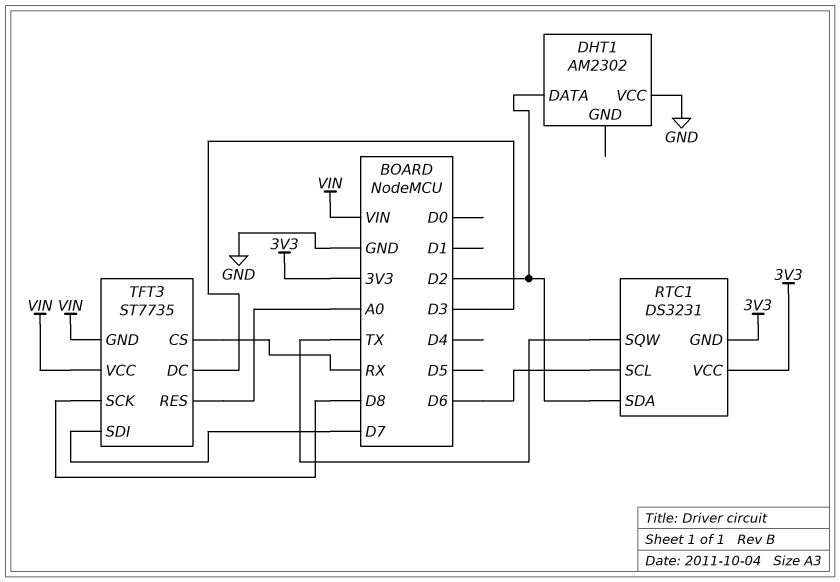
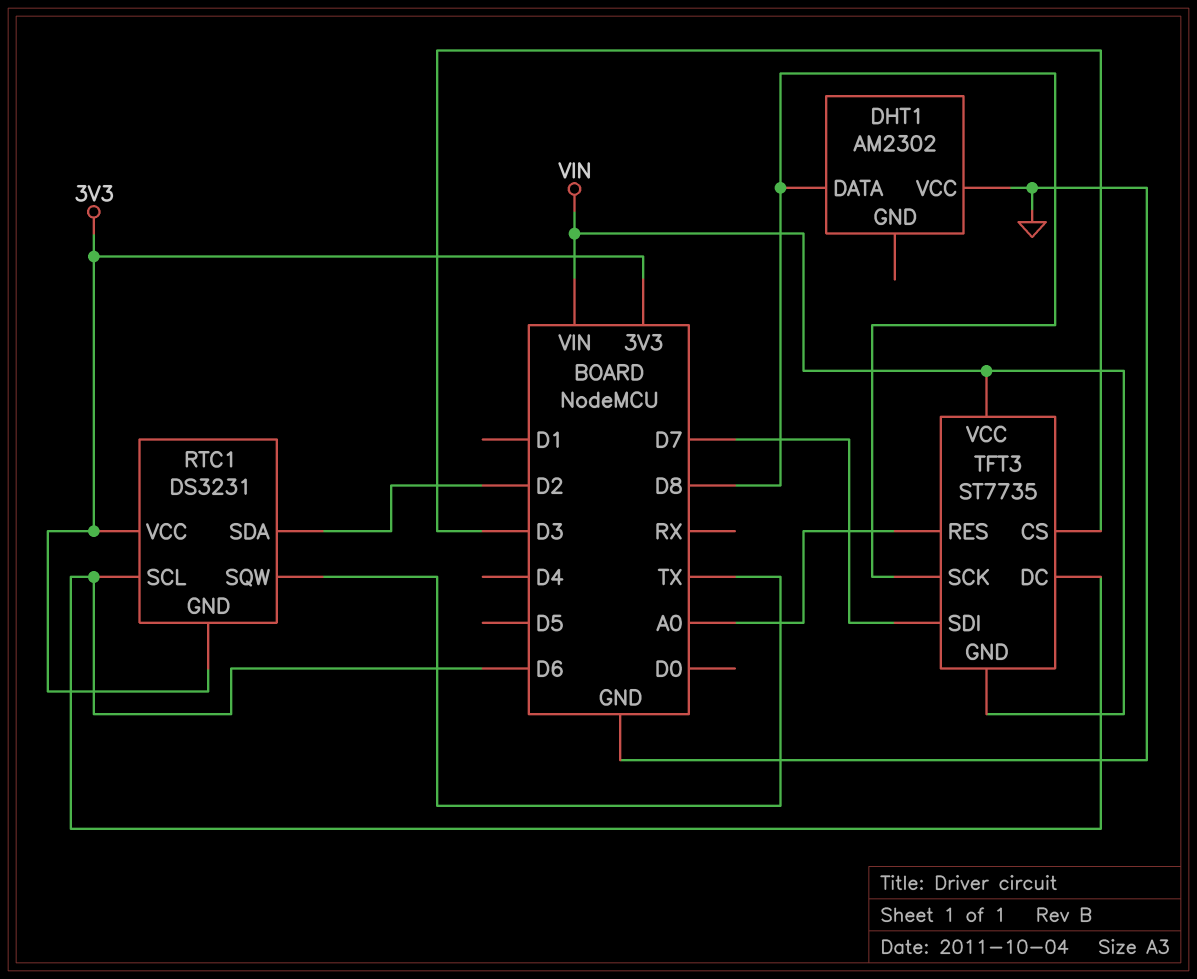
DHT1 pin DATA: D2 -> D8
TFT3 pin CS: RX -> D3
TFT3 pin DC: D3 -> D6

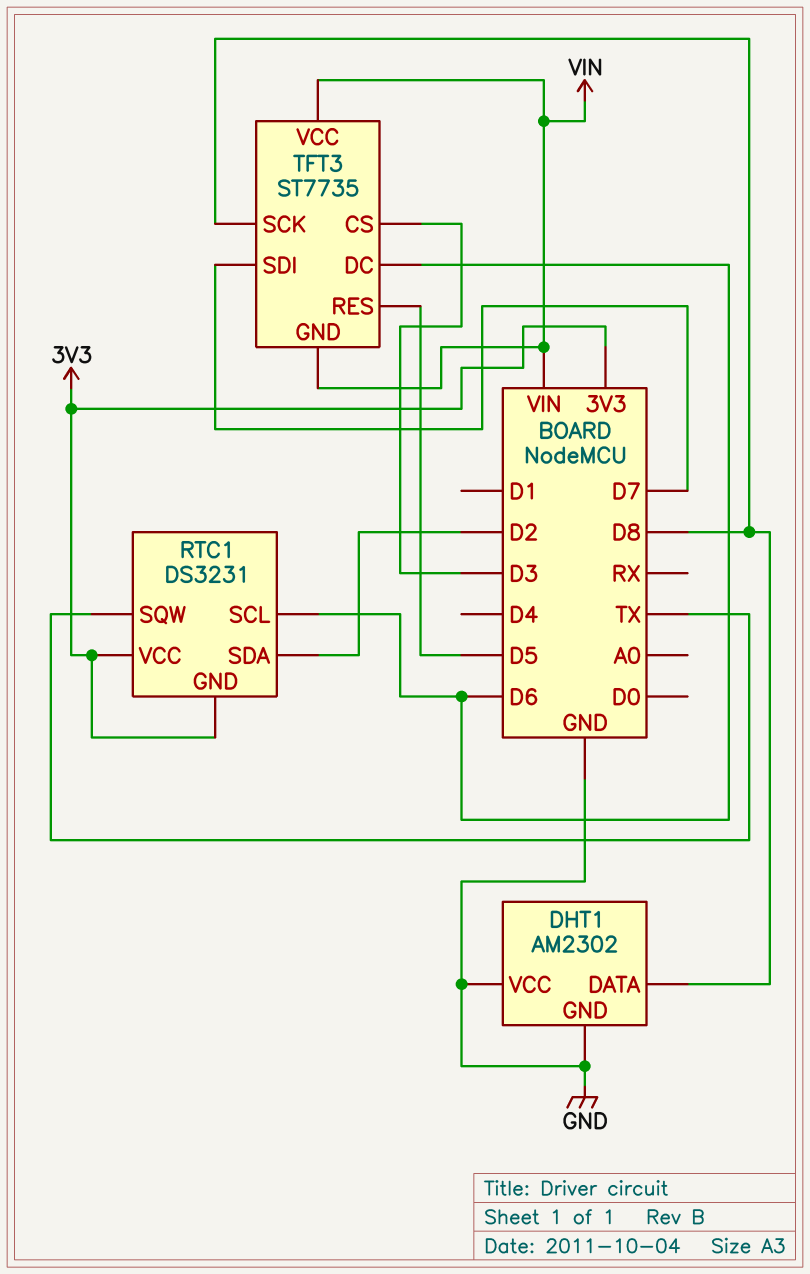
DHT1 pin GND: none -> GND
TFT3 pin RES: A0 -> D5

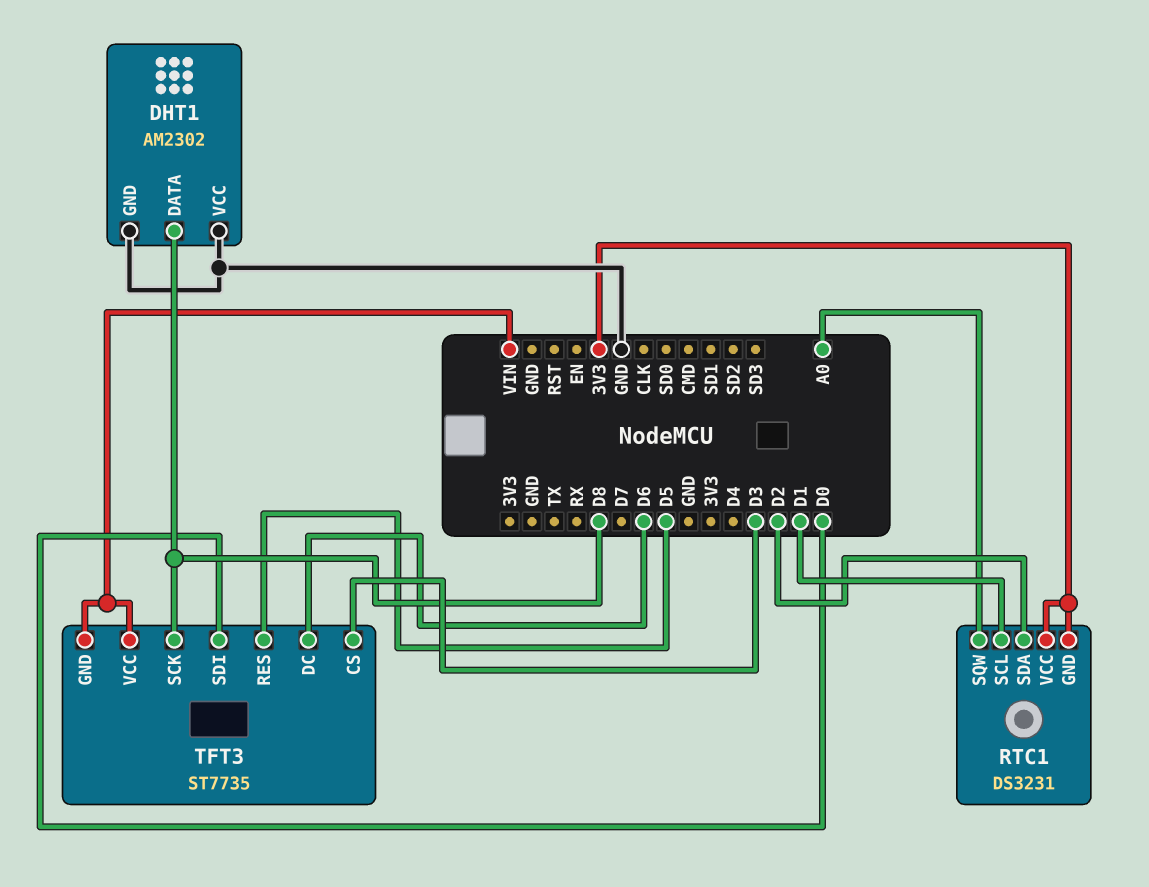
RTC1 pin SCL: D6 -> D1
RTC1 pin SQW: TX -> A0
TFT3 pin SDI: D7 -> D0

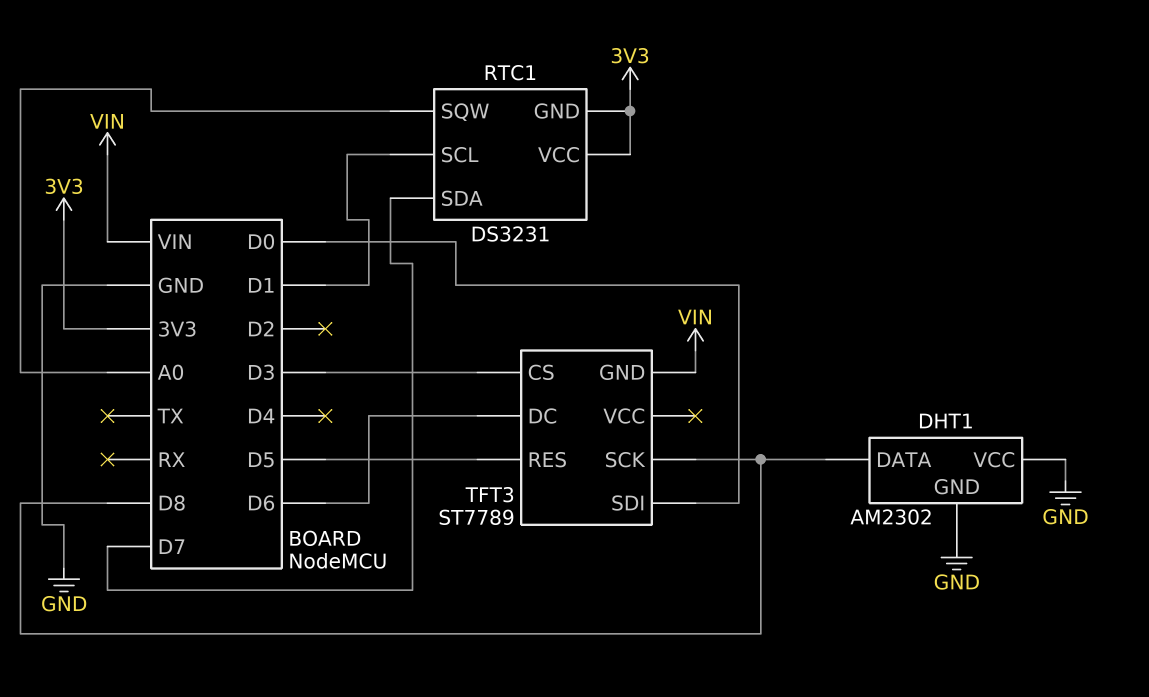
RTC1 pin SDA: D2 -> D7
TFT3: ST7735 -> ST7789
TFT3 pin VCC: VIN -> none

